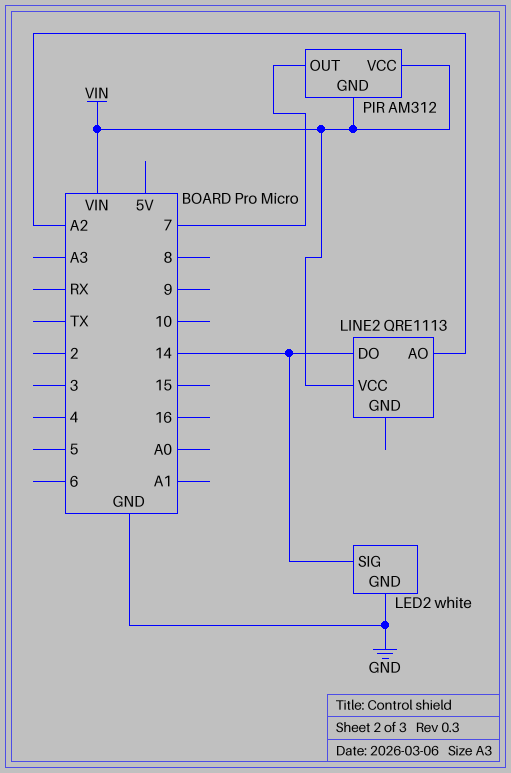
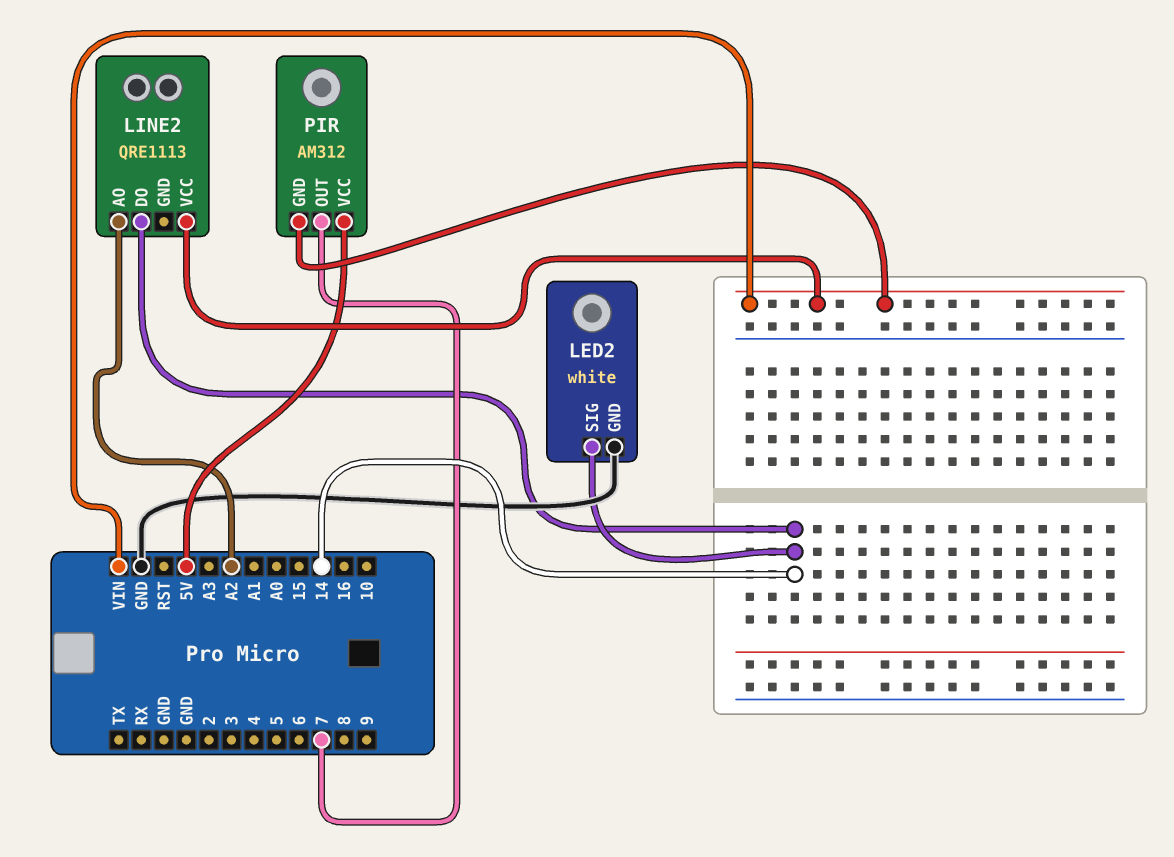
PIR pin VCC: VIN -> 5V

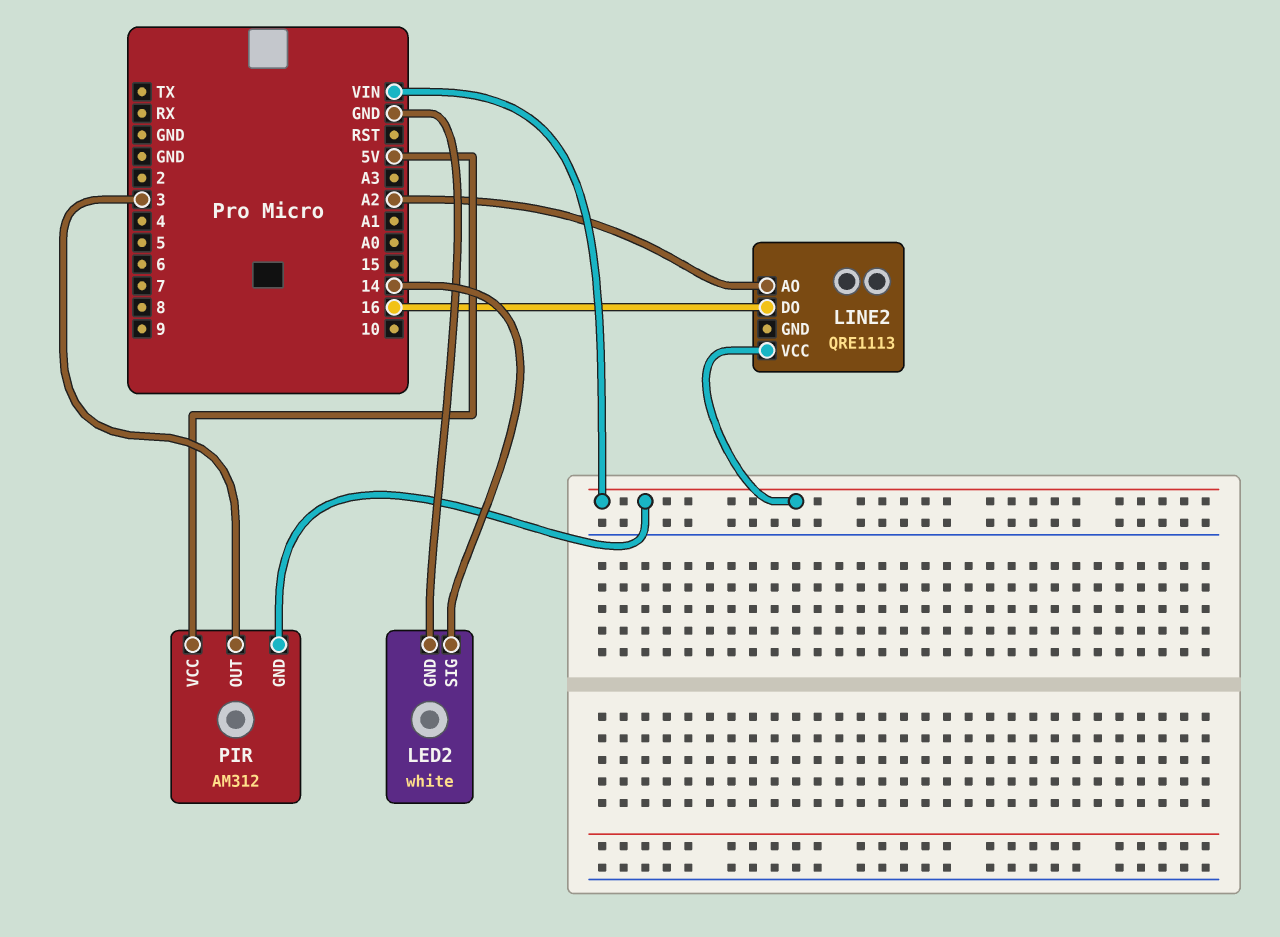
LINE2 pin DO: 14 -> 16
PIR pin OUT: 7 -> 3

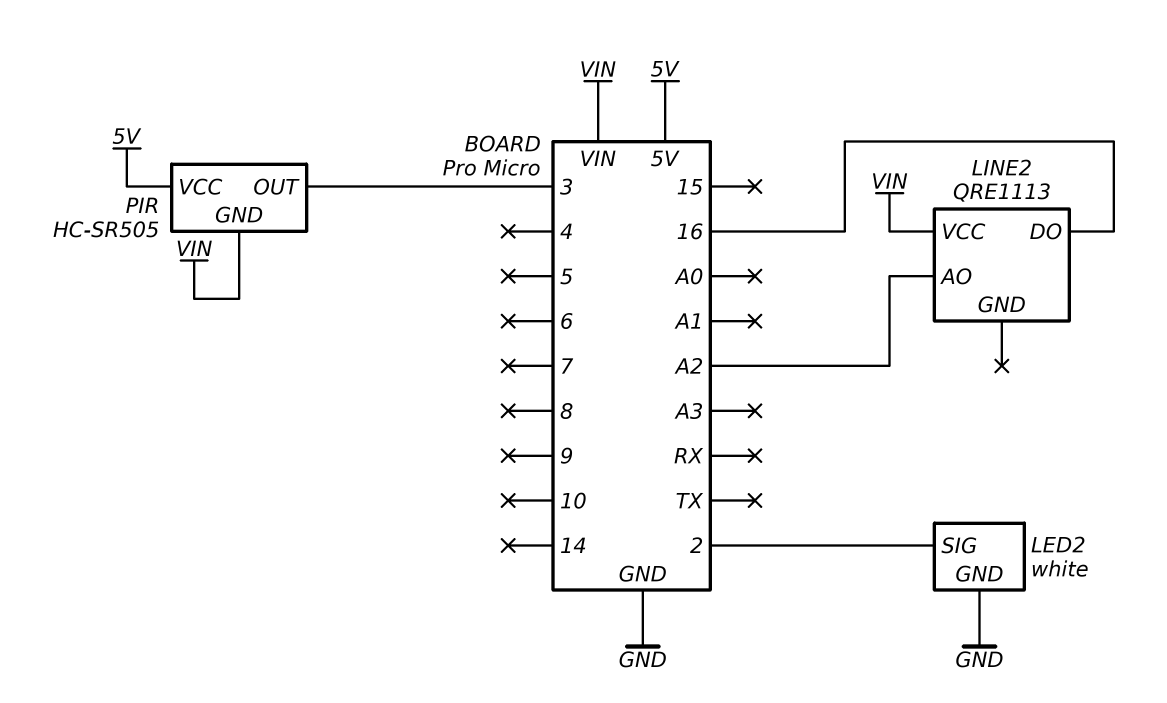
LED2 pin SIG: 14 -> 2
PIR: AM312 -> HC-SR505

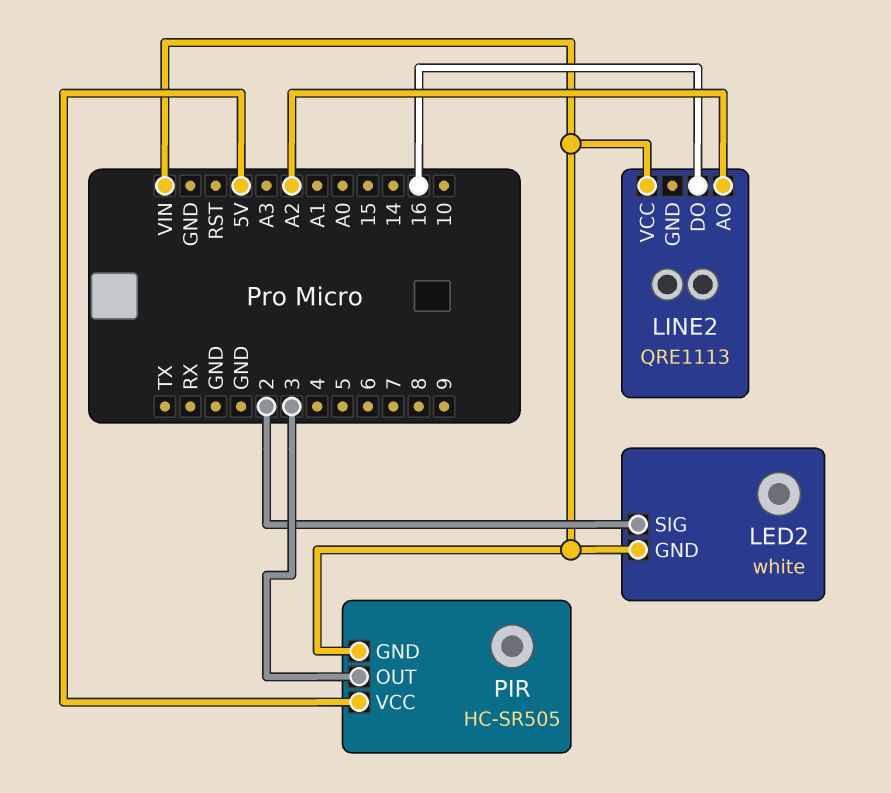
LED2 pin GND: GND -> VIN

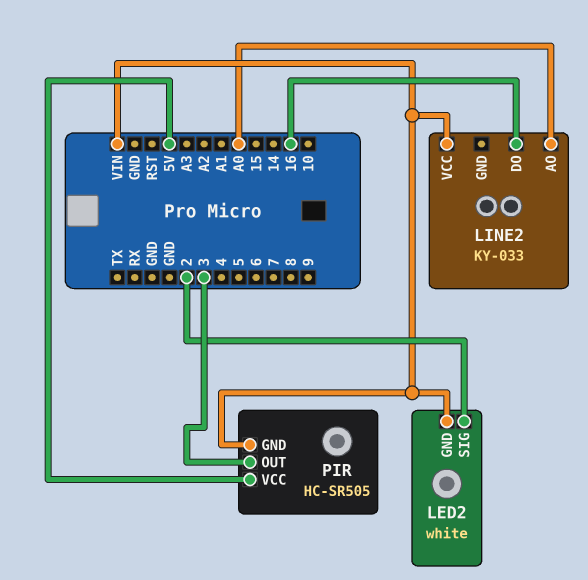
LINE2: QRE1113 -> KY-033
LINE2 pin AO: A2 -> A0

